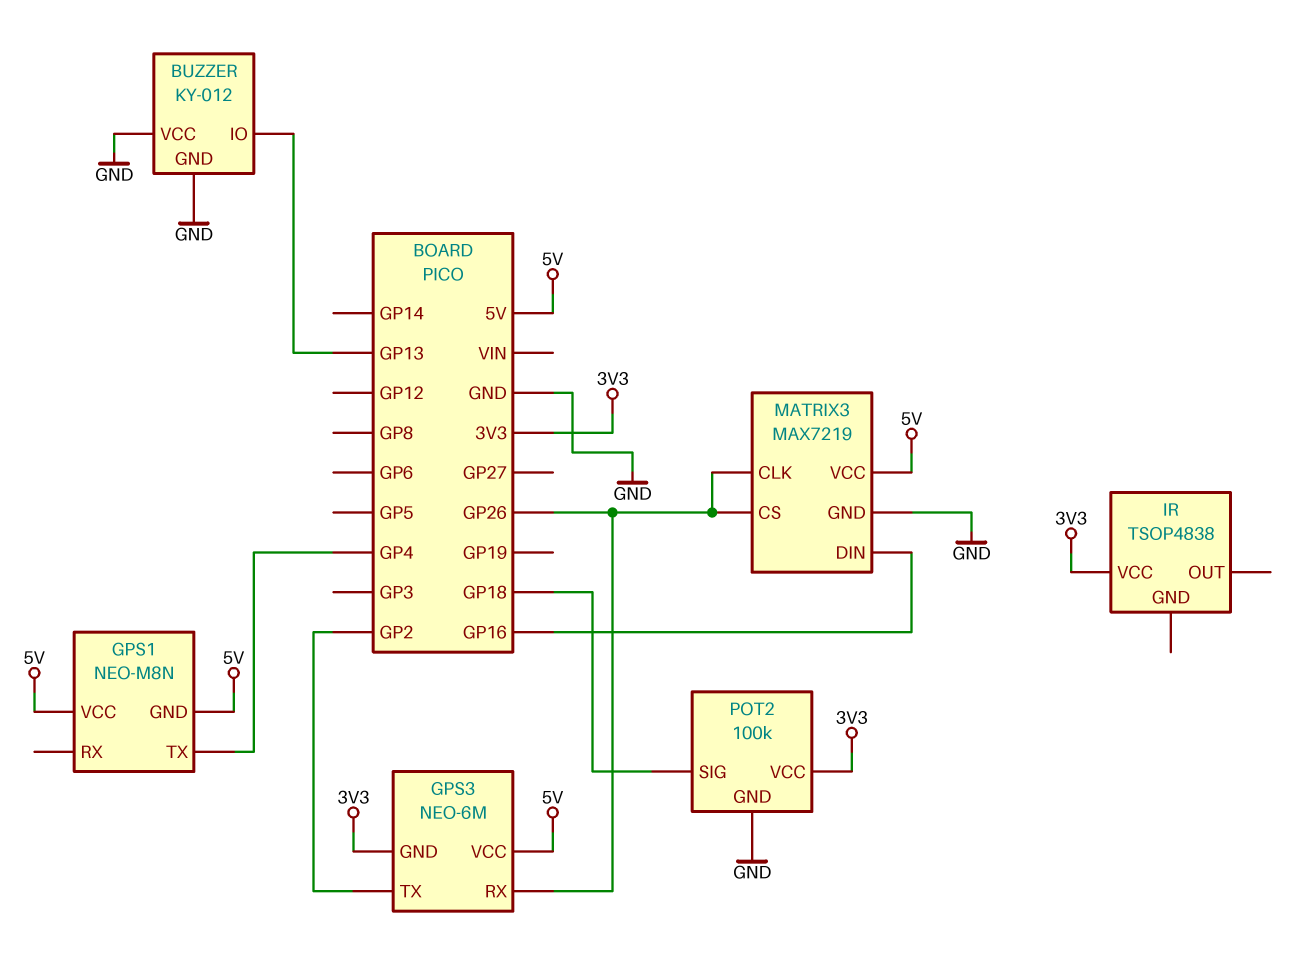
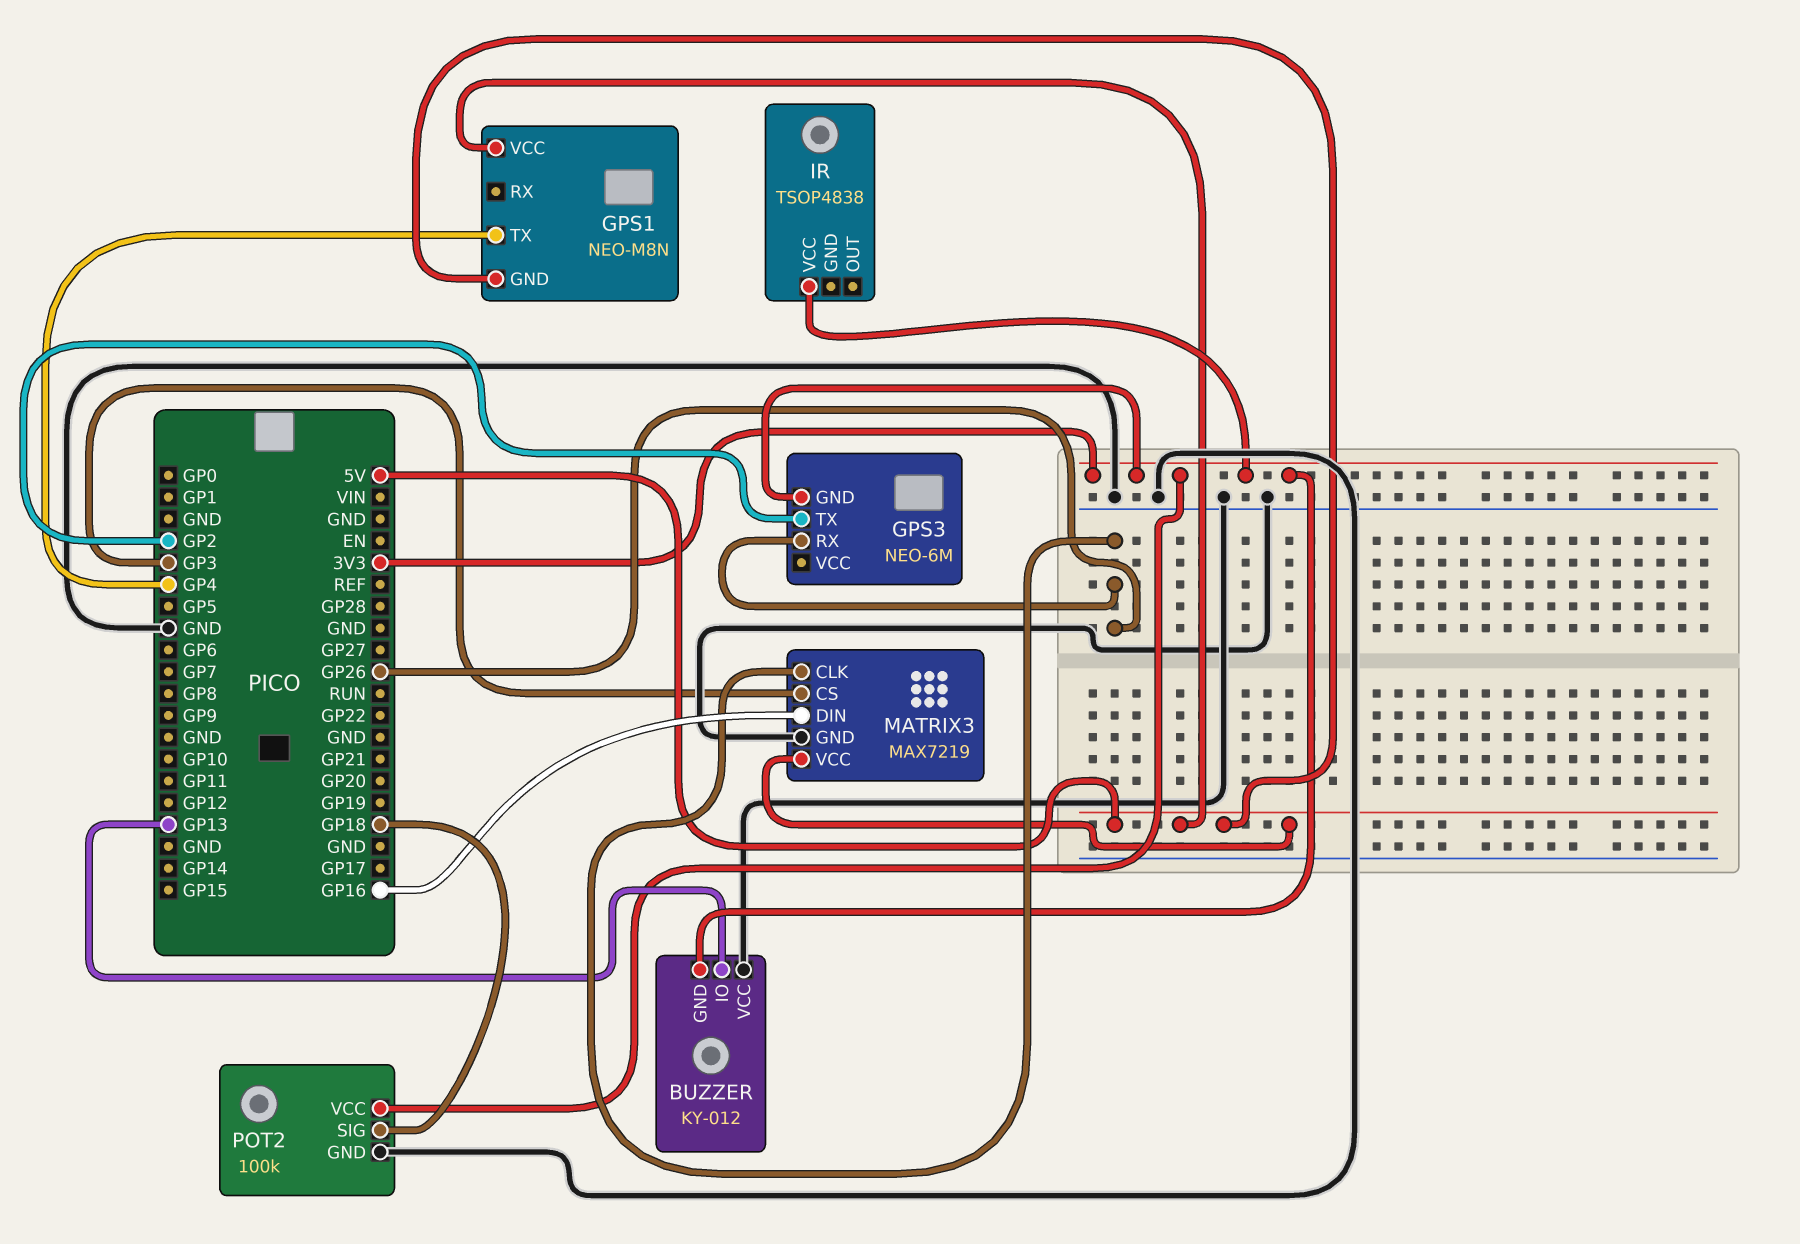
BUZZER pin GND: GND -> 3V3
GPS3 pin VCC: 5V -> none
MATRIX3 pin CS: GP26 -> GP3

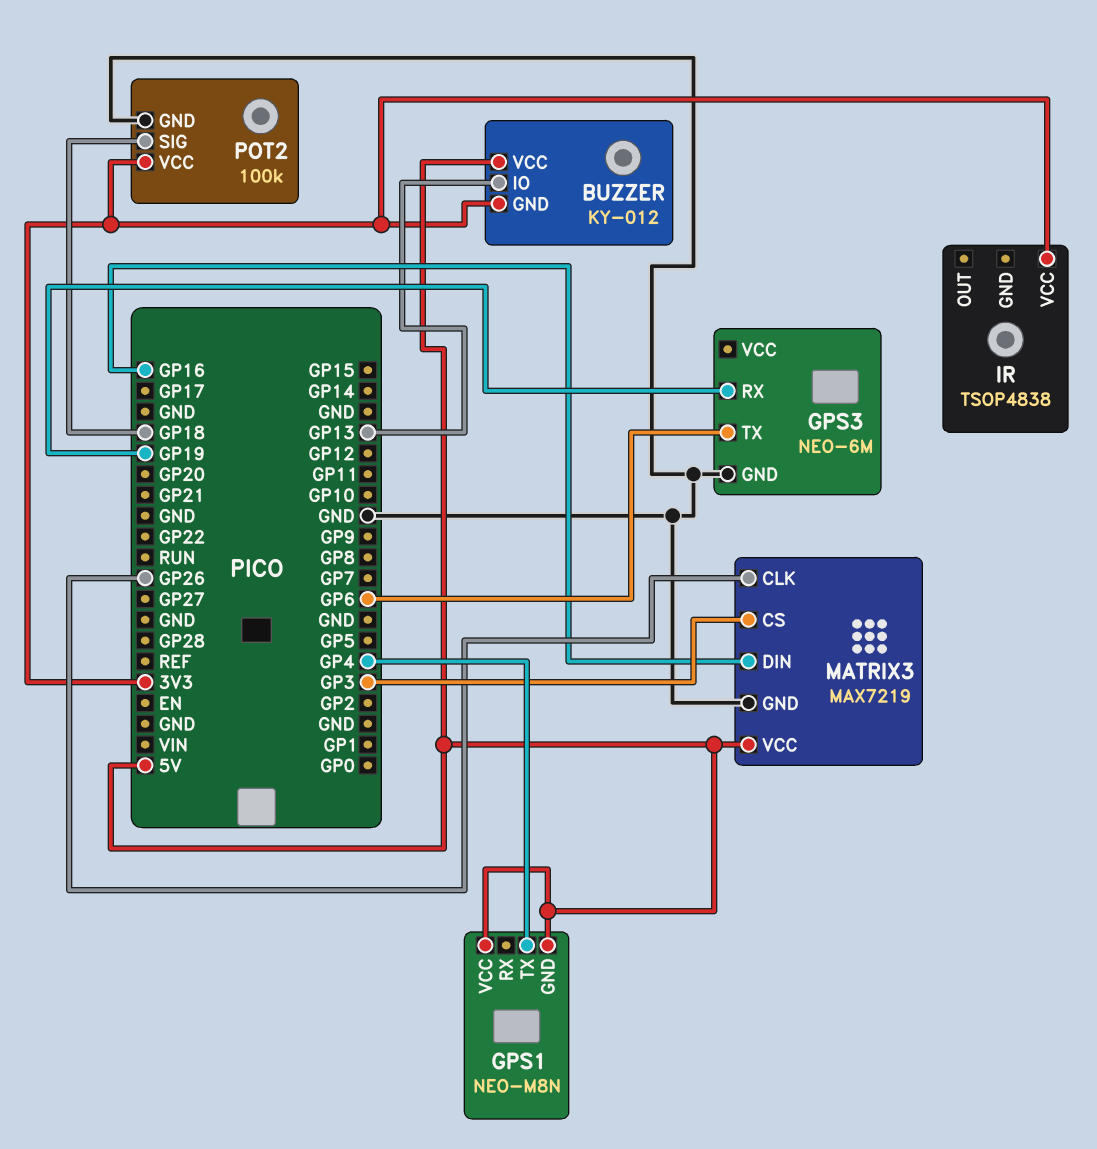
BUZZER pin VCC: GND -> 5V
GPS3 pin GND: 3V3 -> GND
GPS3 pin RX: GP26 -> GP19
GPS3 pin TX: GP2 -> GP6

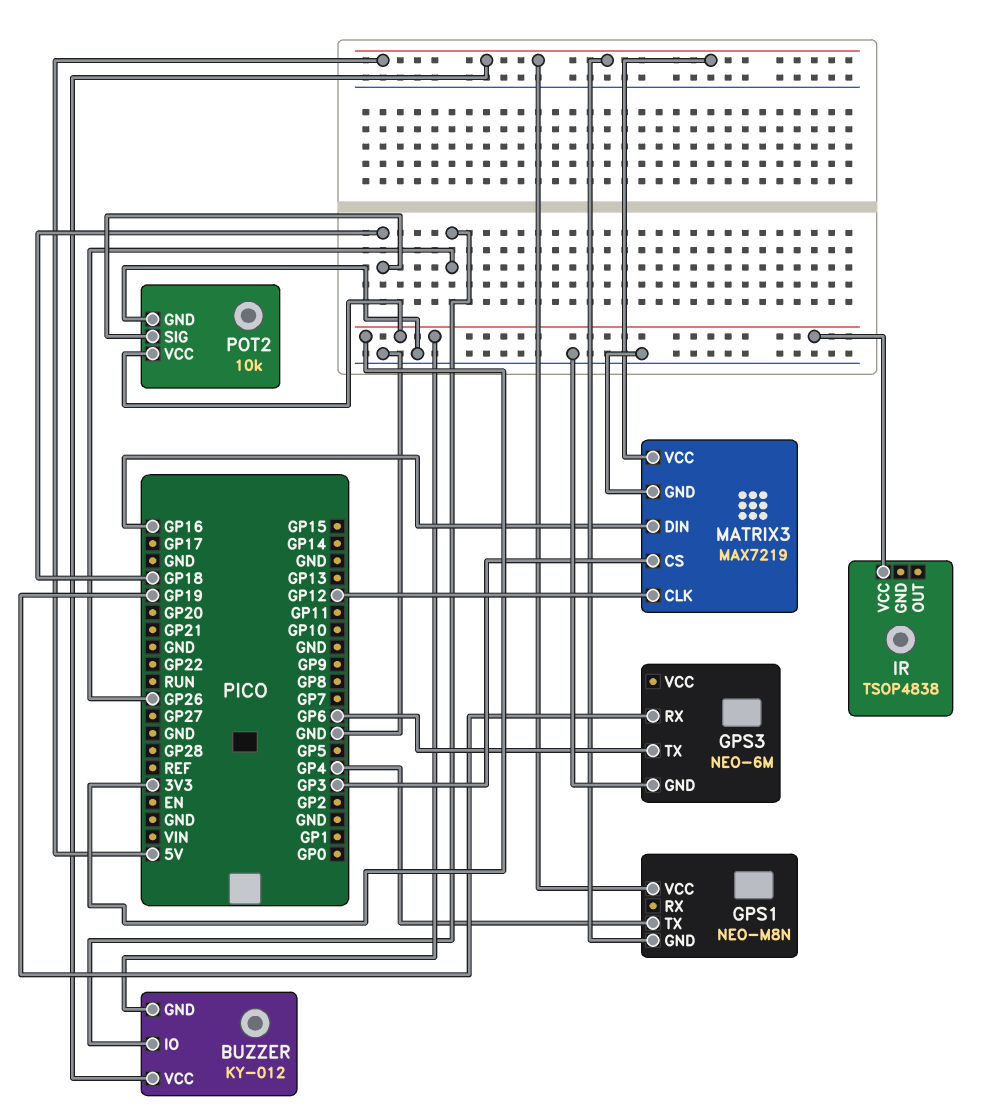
BUZZER pin IO: GP13 -> GP26
MATRIX3 pin CLK: GP26 -> GP12
POT2: 100k -> 10k

